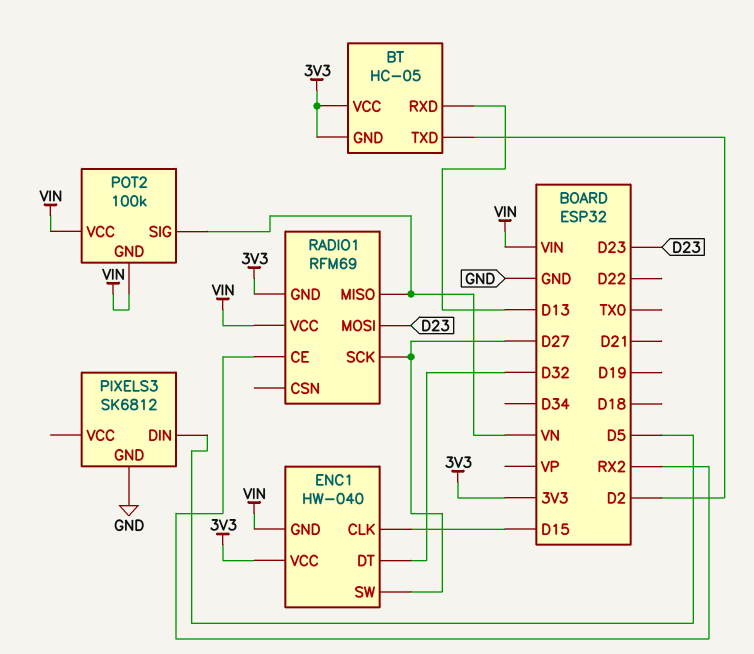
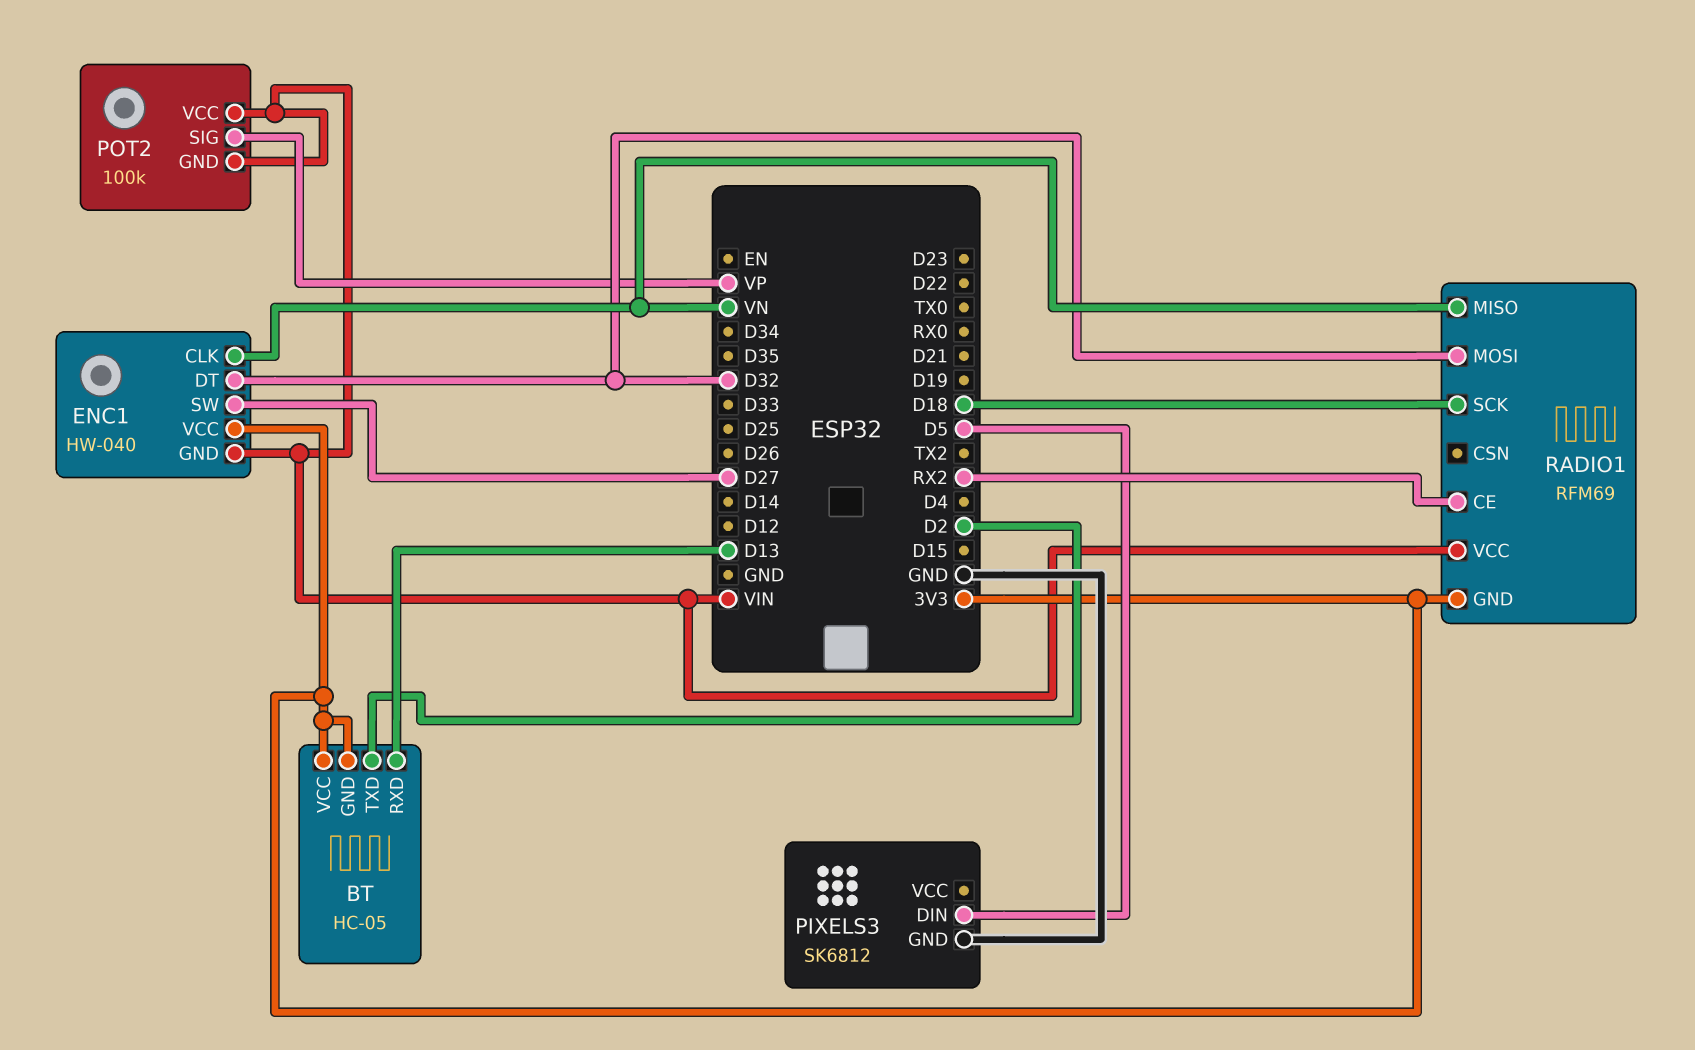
ENC1 pin CLK: D15 -> VN
POT2 pin SIG: VN -> VP
RADIO1 pin MOSI: D23 -> D32
RADIO1 pin SCK: D27 -> D18

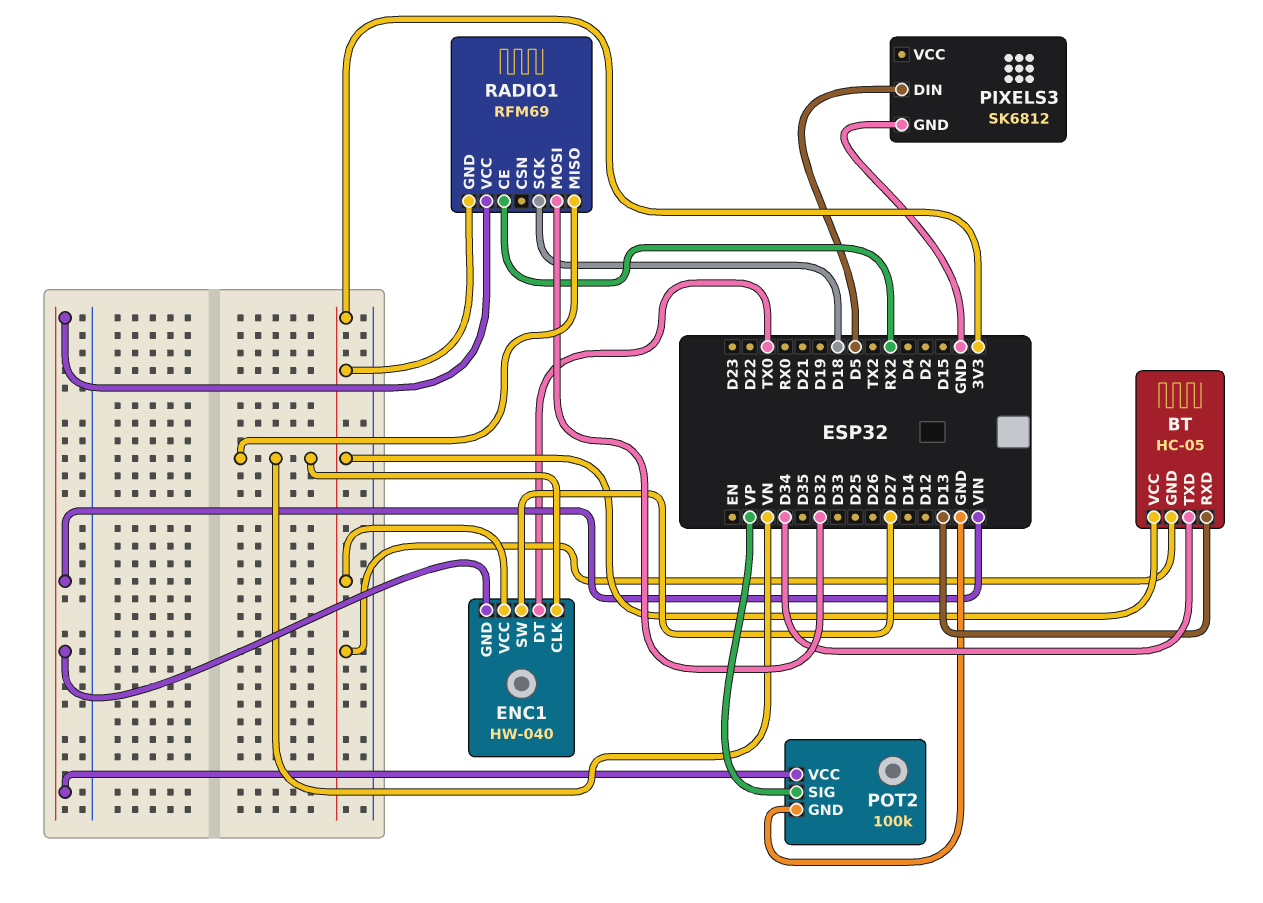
BT pin TXD: D2 -> D34
ENC1 pin DT: D32 -> TX0
POT2 pin GND: VIN -> GND

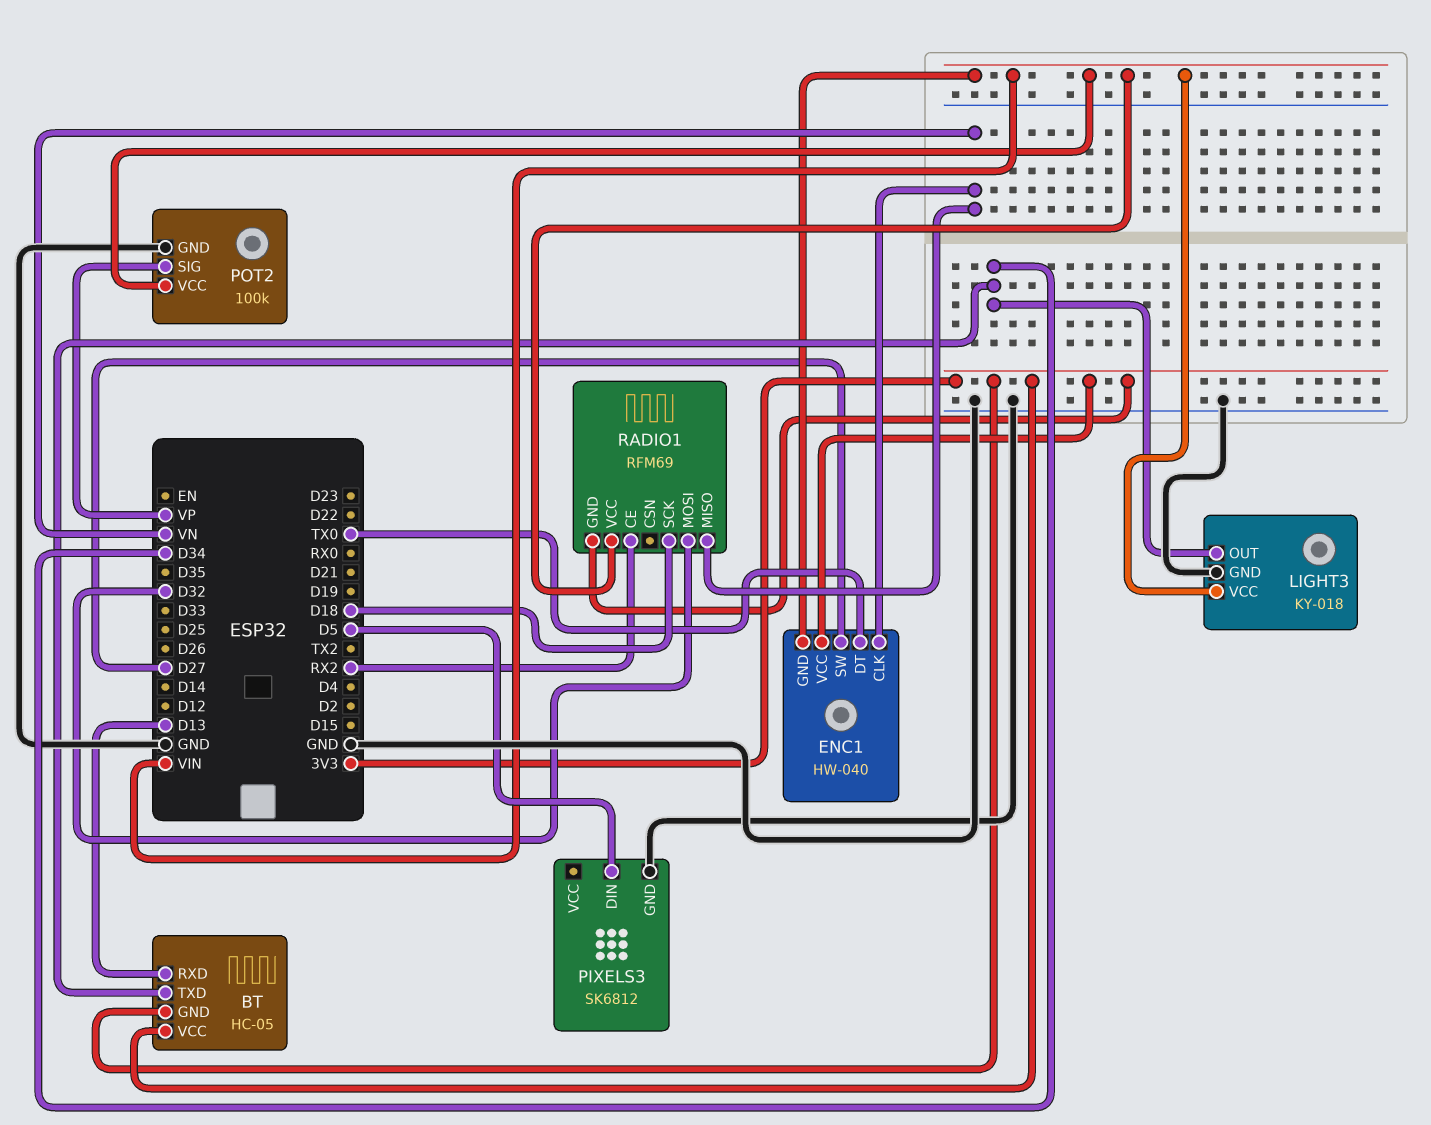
LIGHT3: none -> KY-018
LIGHT3 pin GND: none -> GND
LIGHT3 pin OUT: none -> D34
LIGHT3 pin VCC: none -> VIN

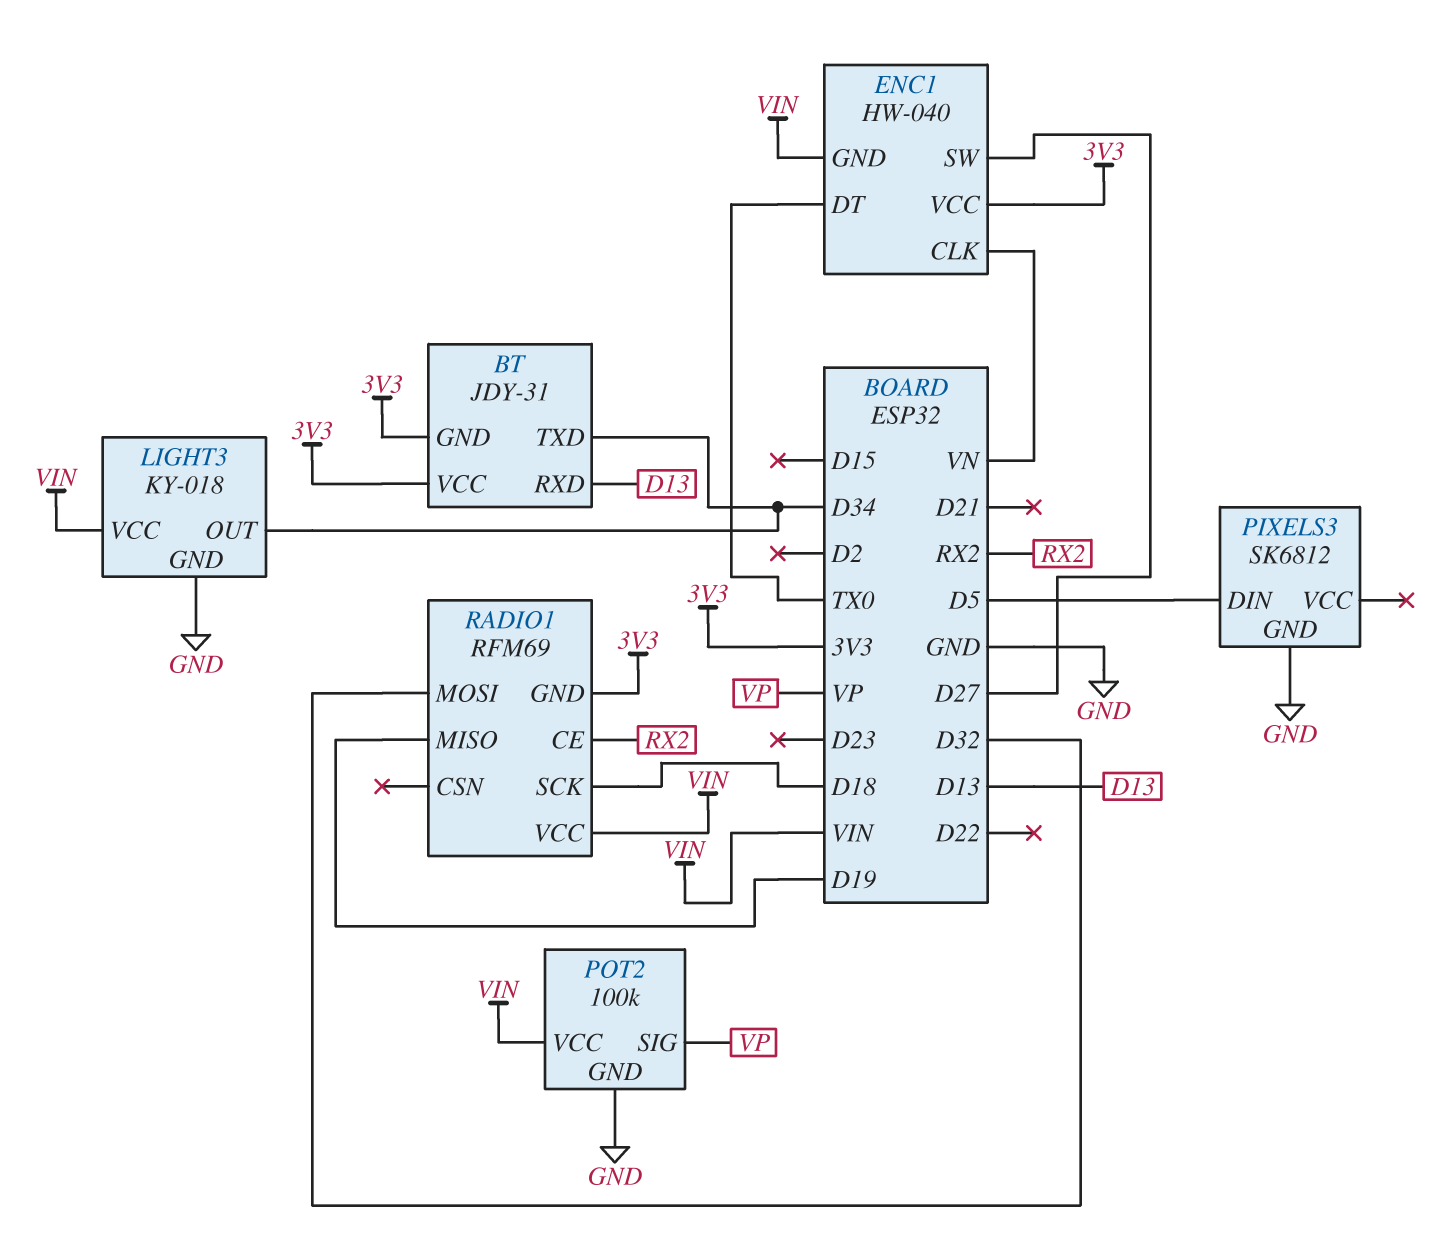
BT: HC-05 -> JDY-31
RADIO1 pin MISO: VN -> D19

